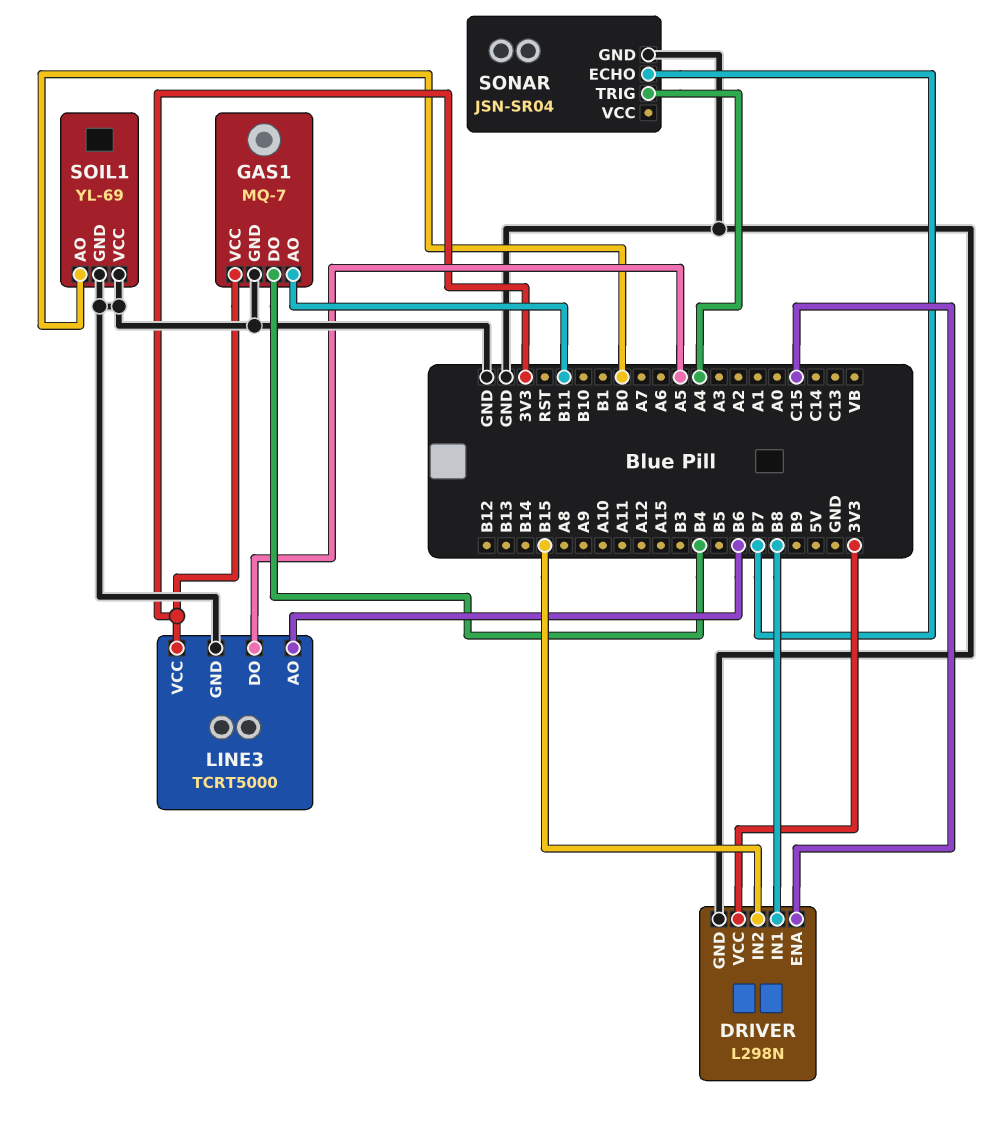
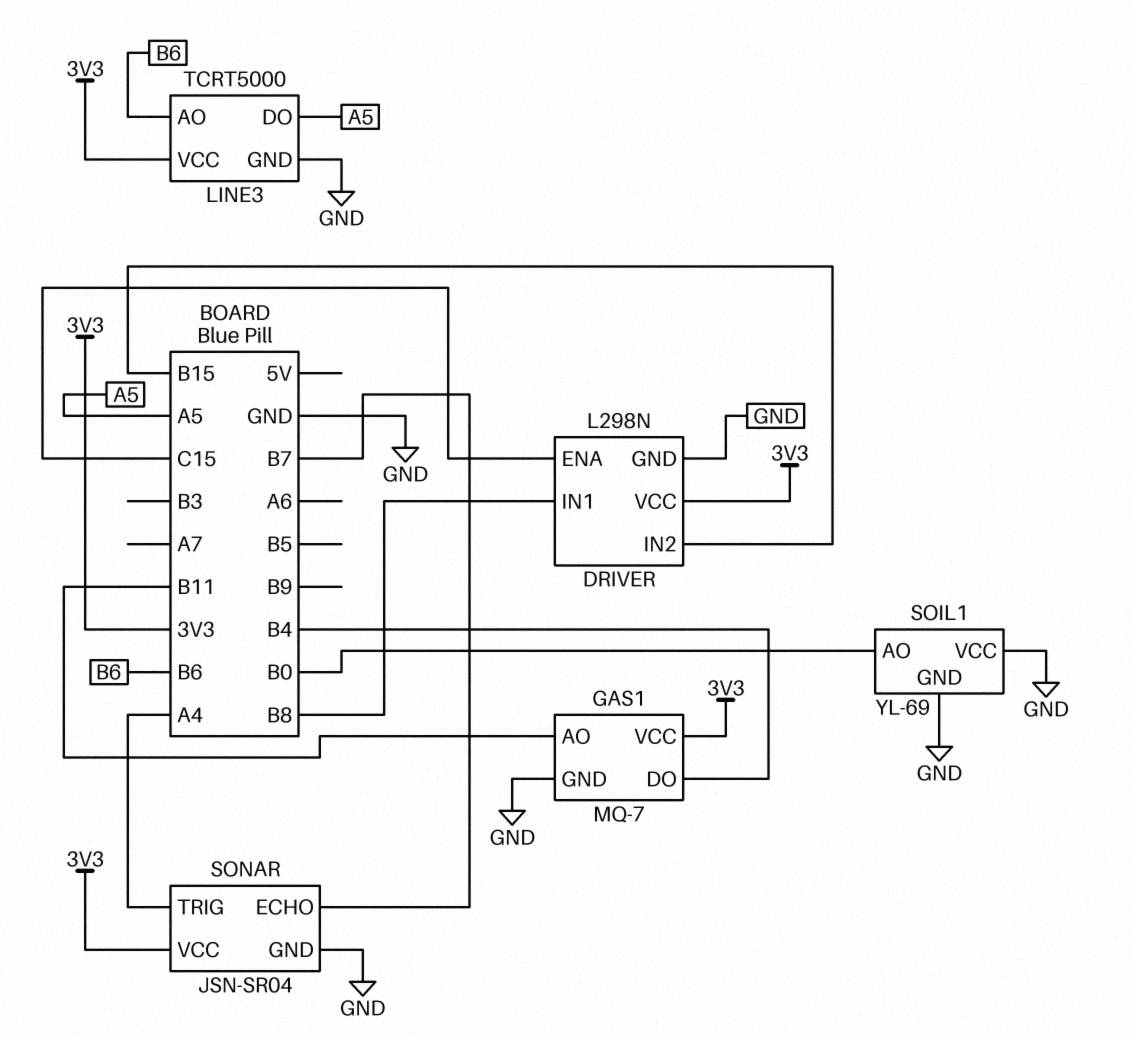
SONAR pin VCC: none -> 3V3

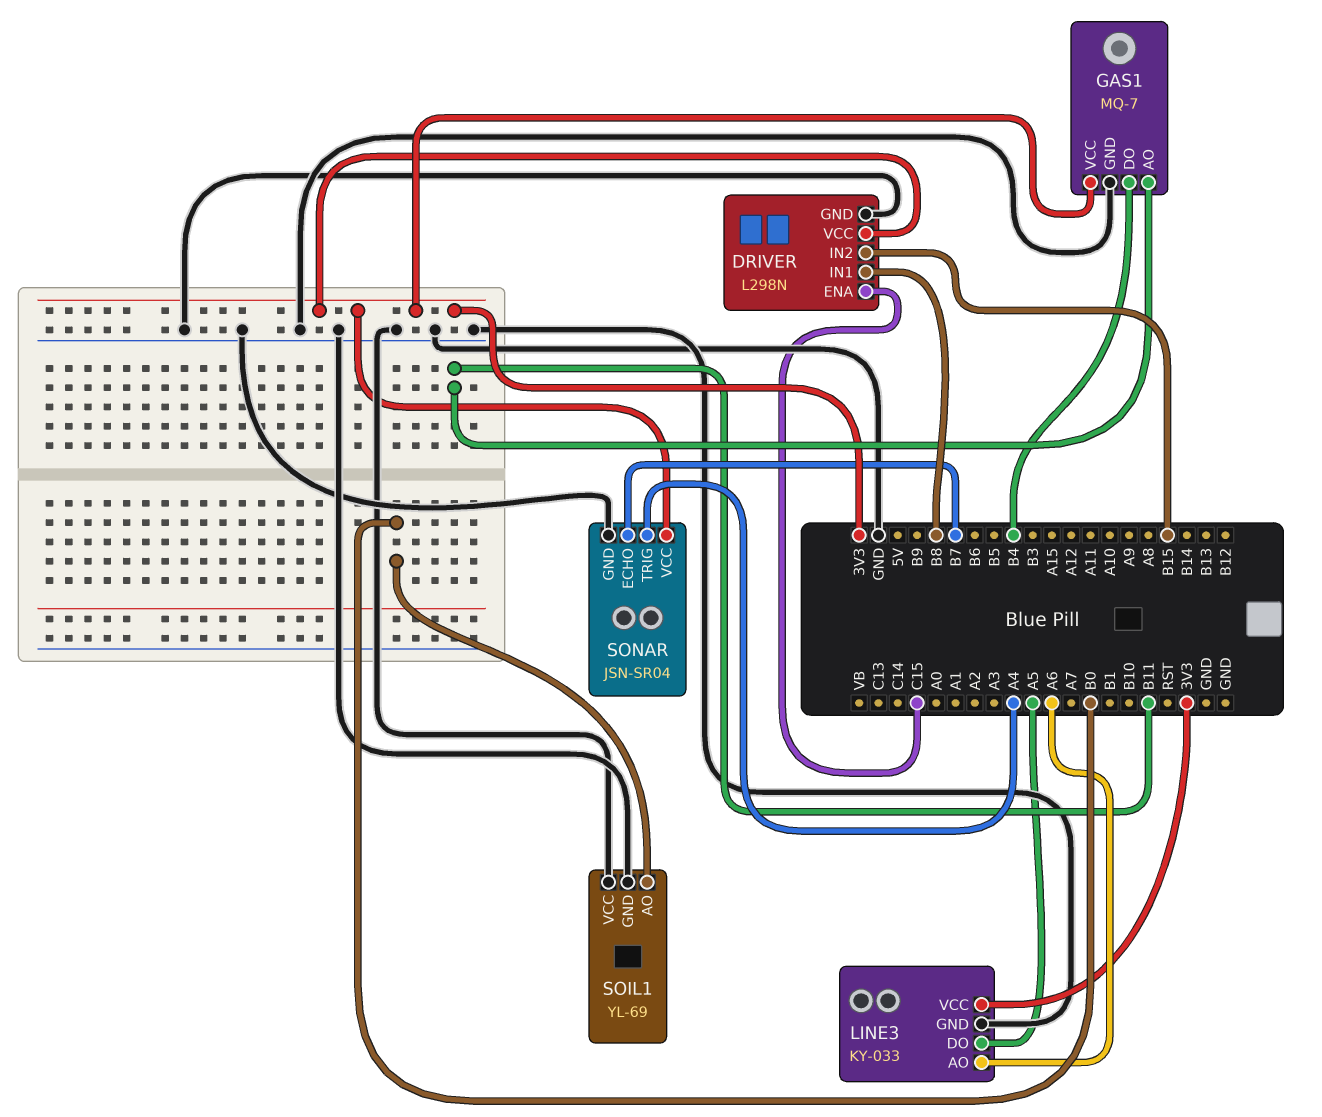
LINE3: TCRT5000 -> KY-033
LINE3 pin AO: B6 -> A6

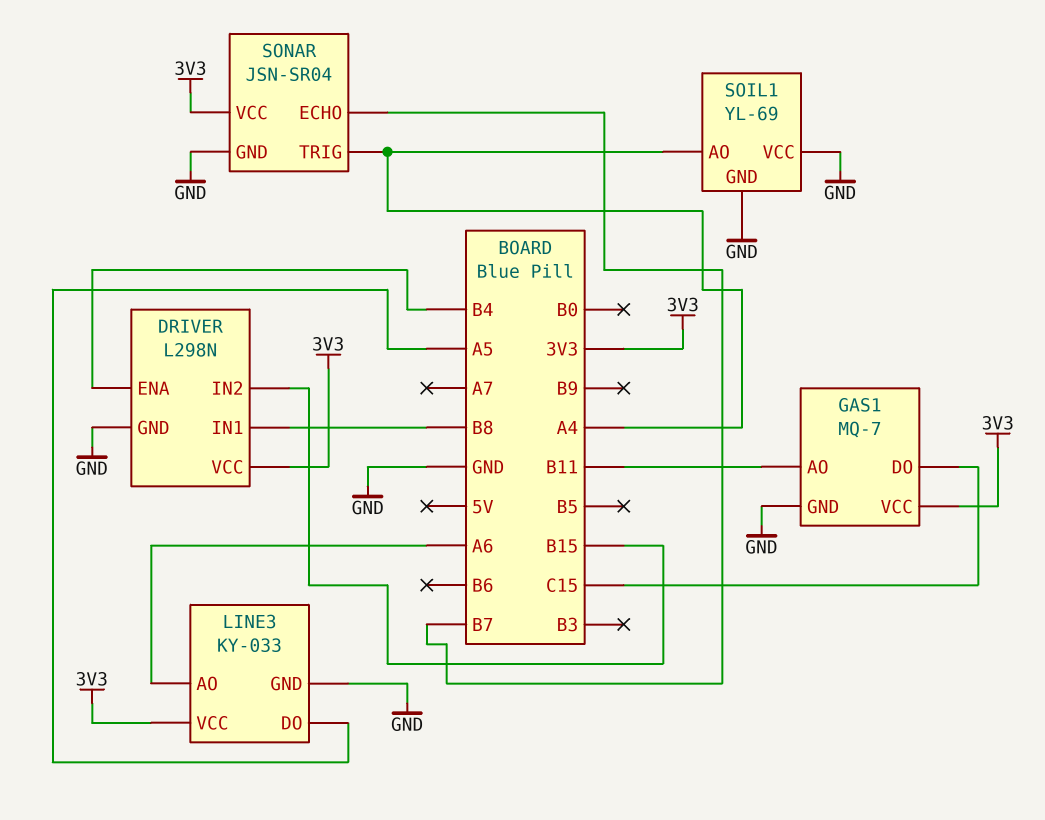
DRIVER pin ENA: C15 -> B4
GAS1 pin DO: B4 -> C15
SOIL1 pin AO: B0 -> A4

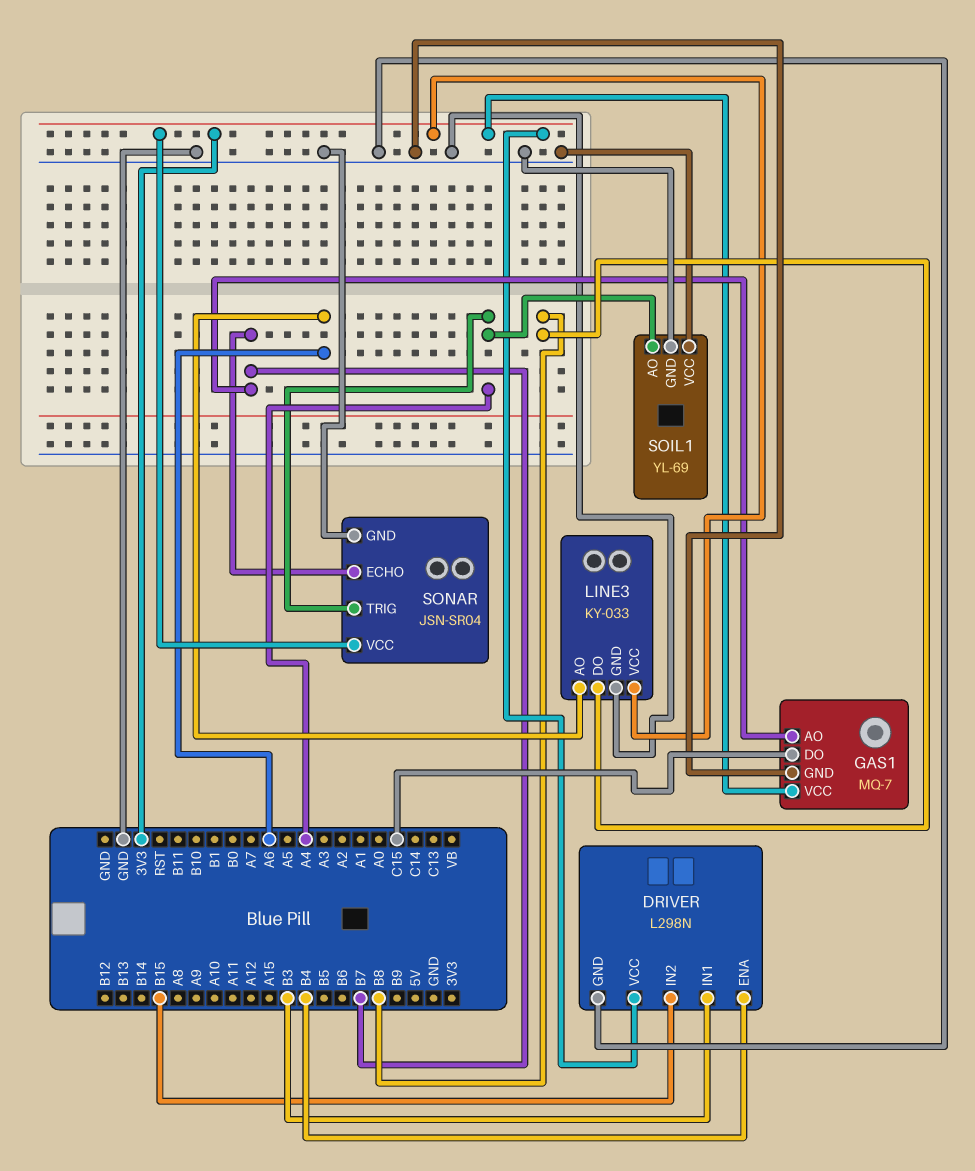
DRIVER pin IN1: B8 -> B3
GAS1 pin AO: B11 -> B7
LINE3 pin DO: A5 -> B8

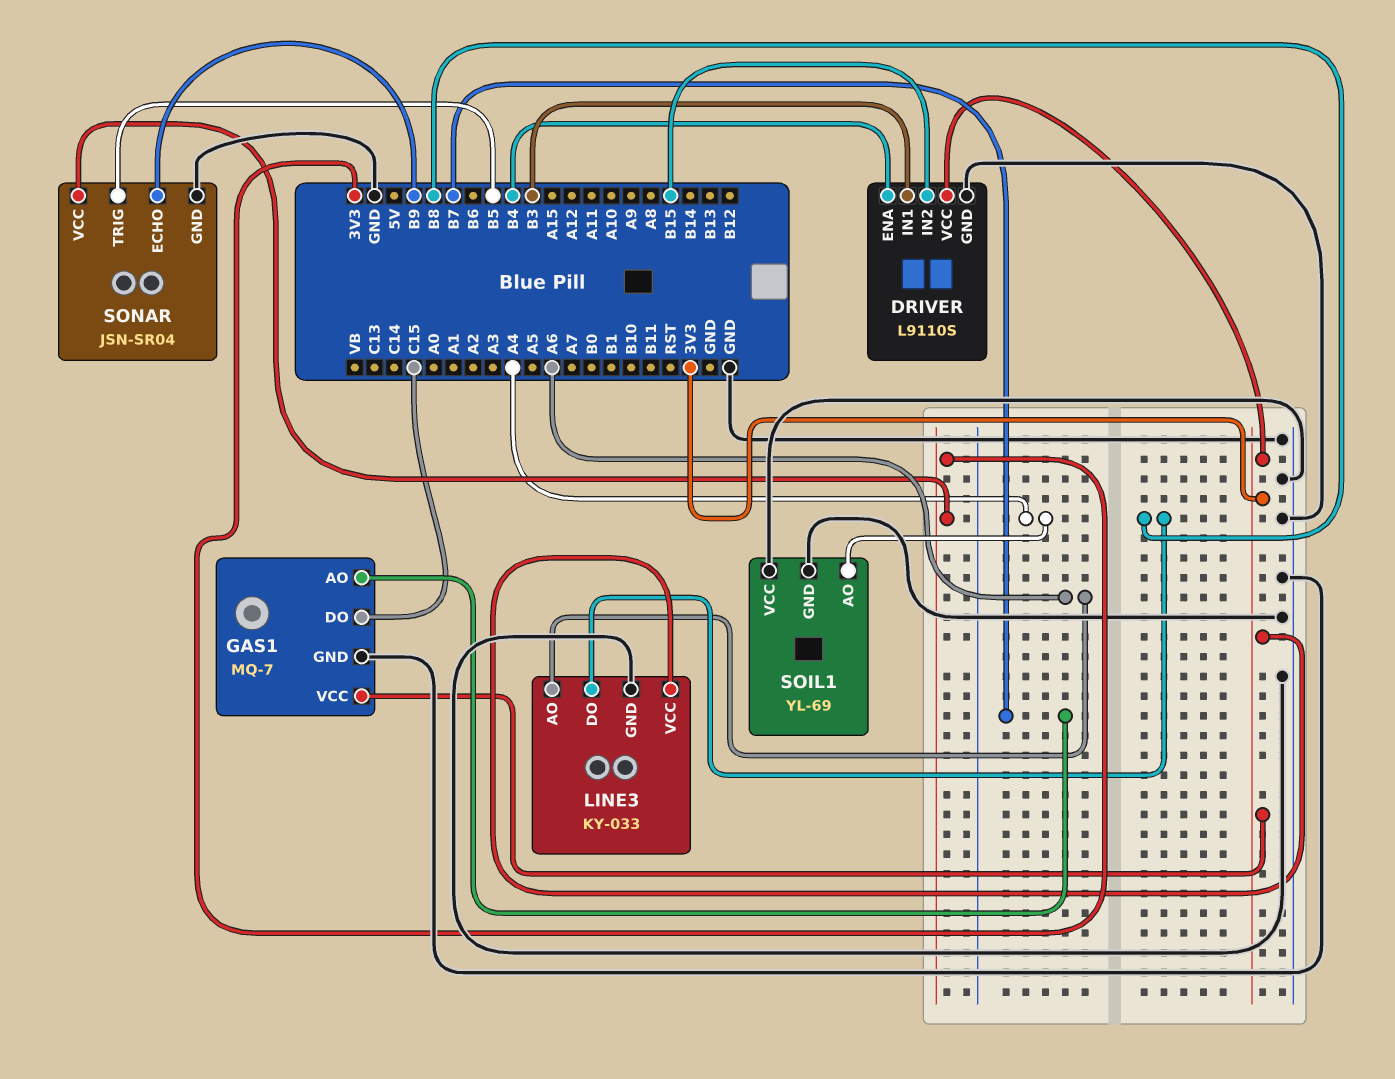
DRIVER: L298N -> L9110S
SONAR pin ECHO: B7 -> B9
SONAR pin TRIG: A4 -> B5

